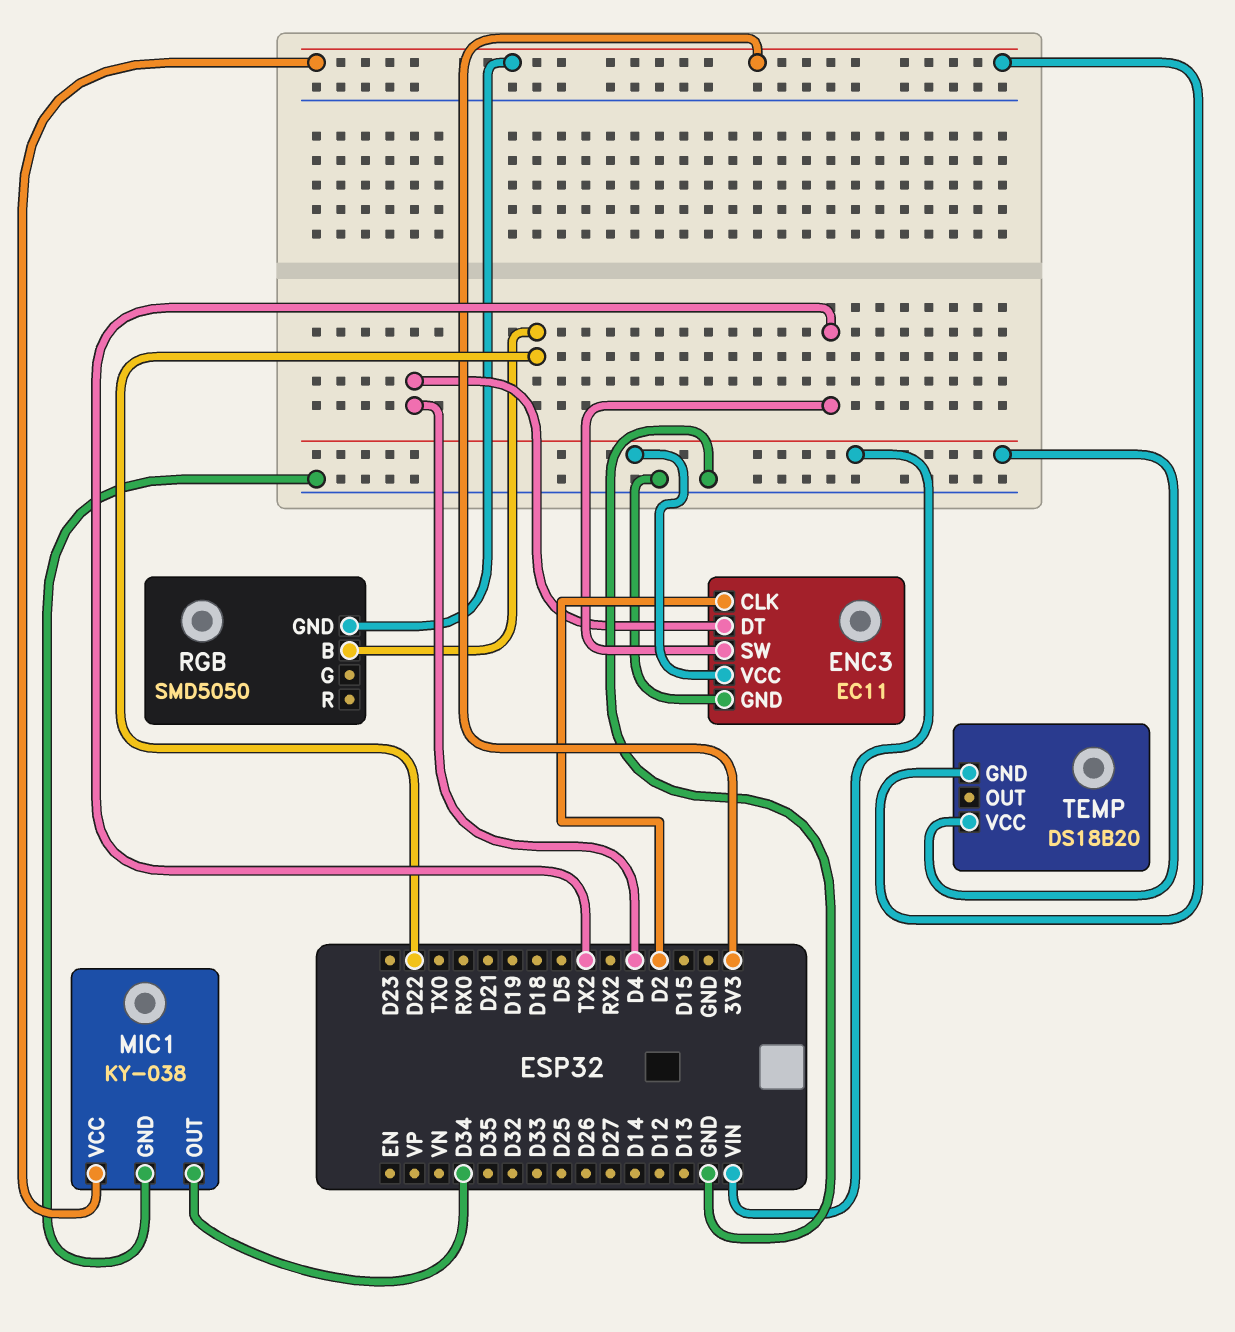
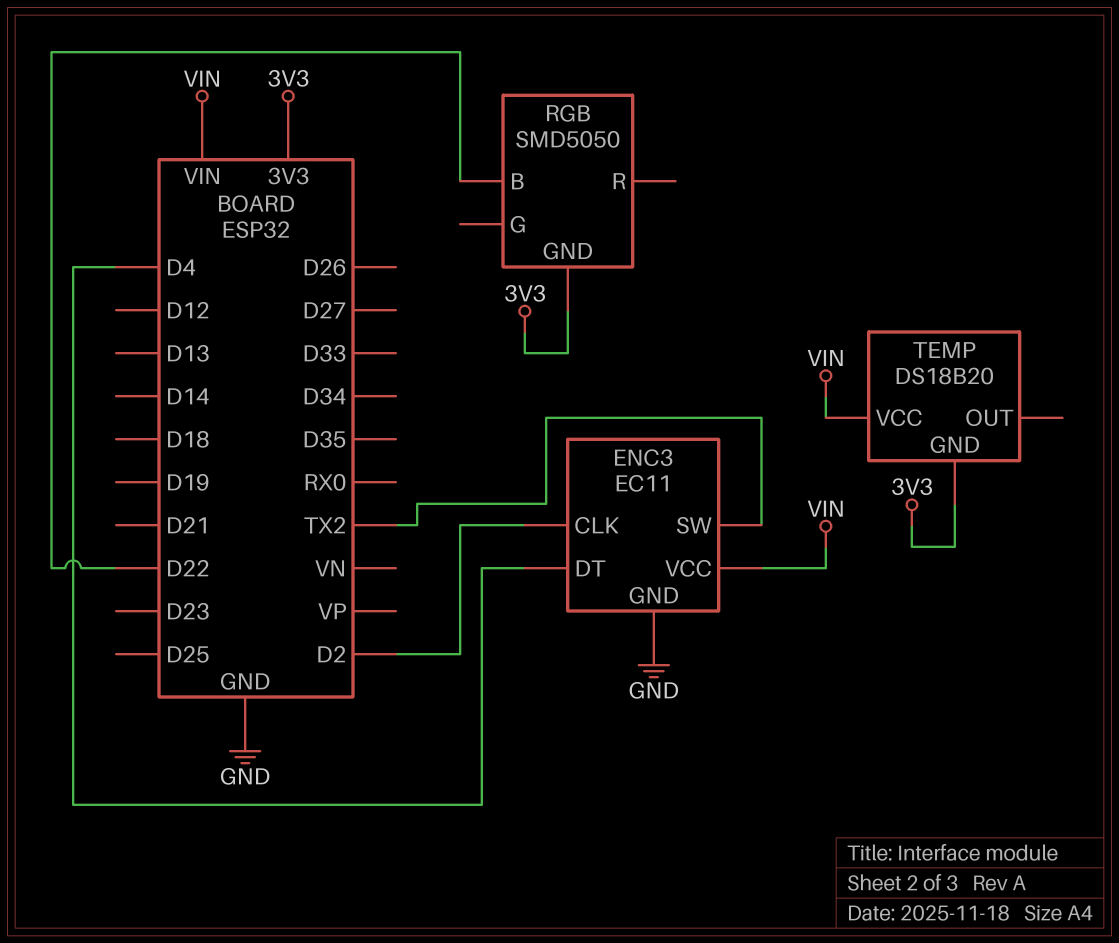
MIC1: KY-038 -> none
MIC1 pin GND: GND -> none
MIC1 pin OUT: D34 -> none
MIC1 pin VCC: 3V3 -> none

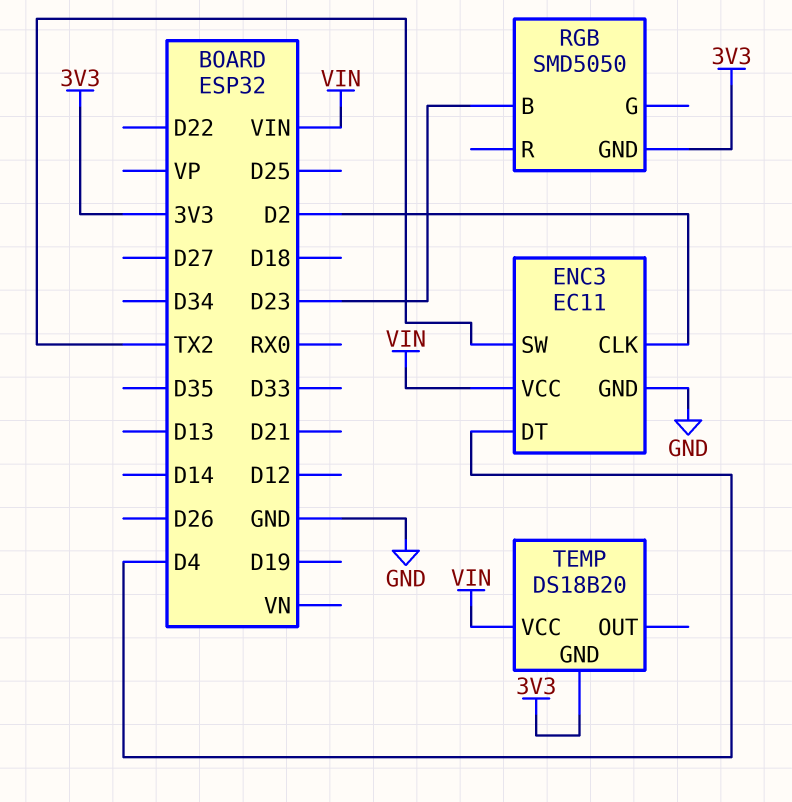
RGB pin B: D22 -> D23

